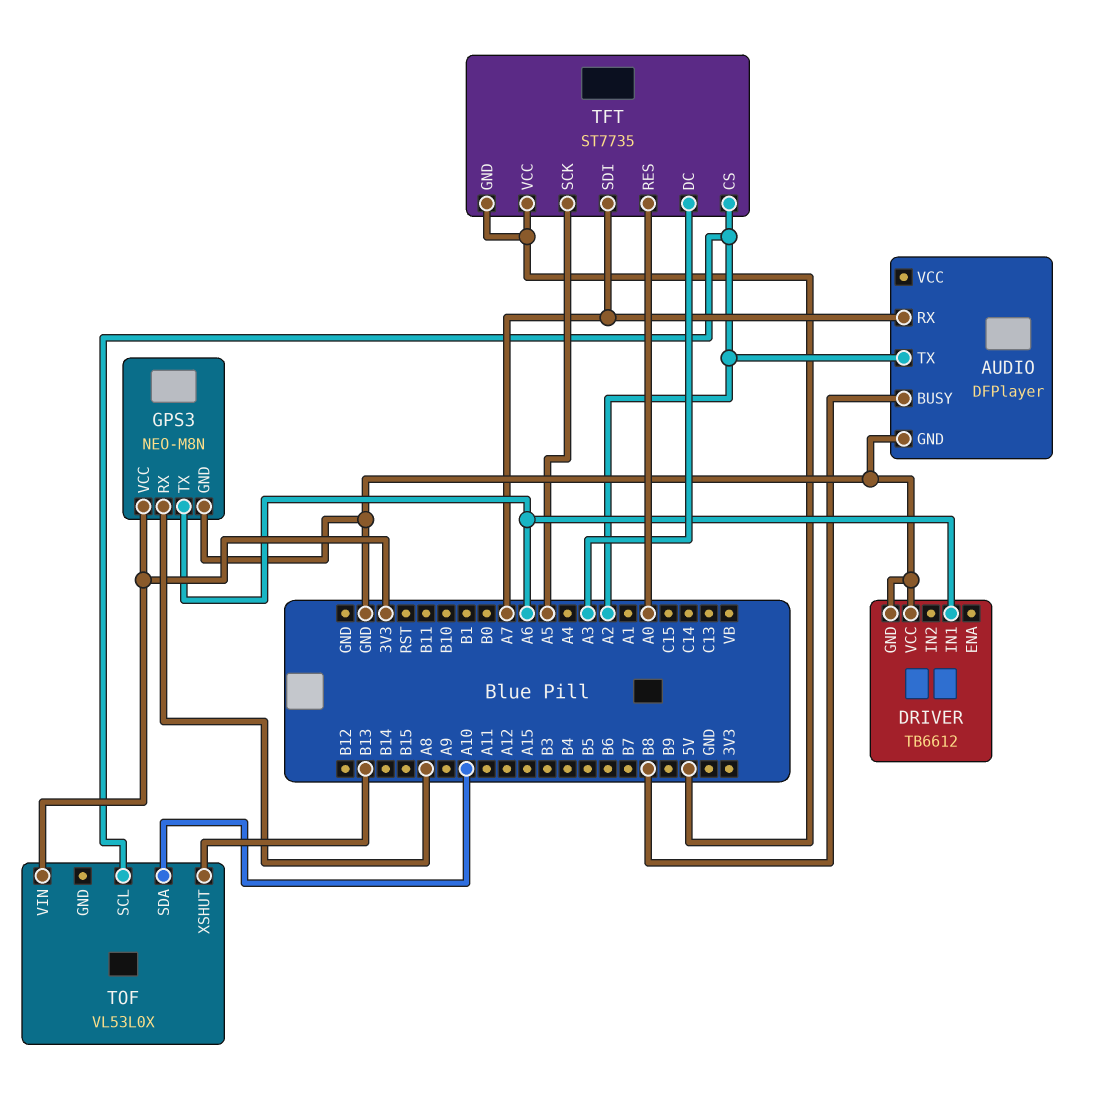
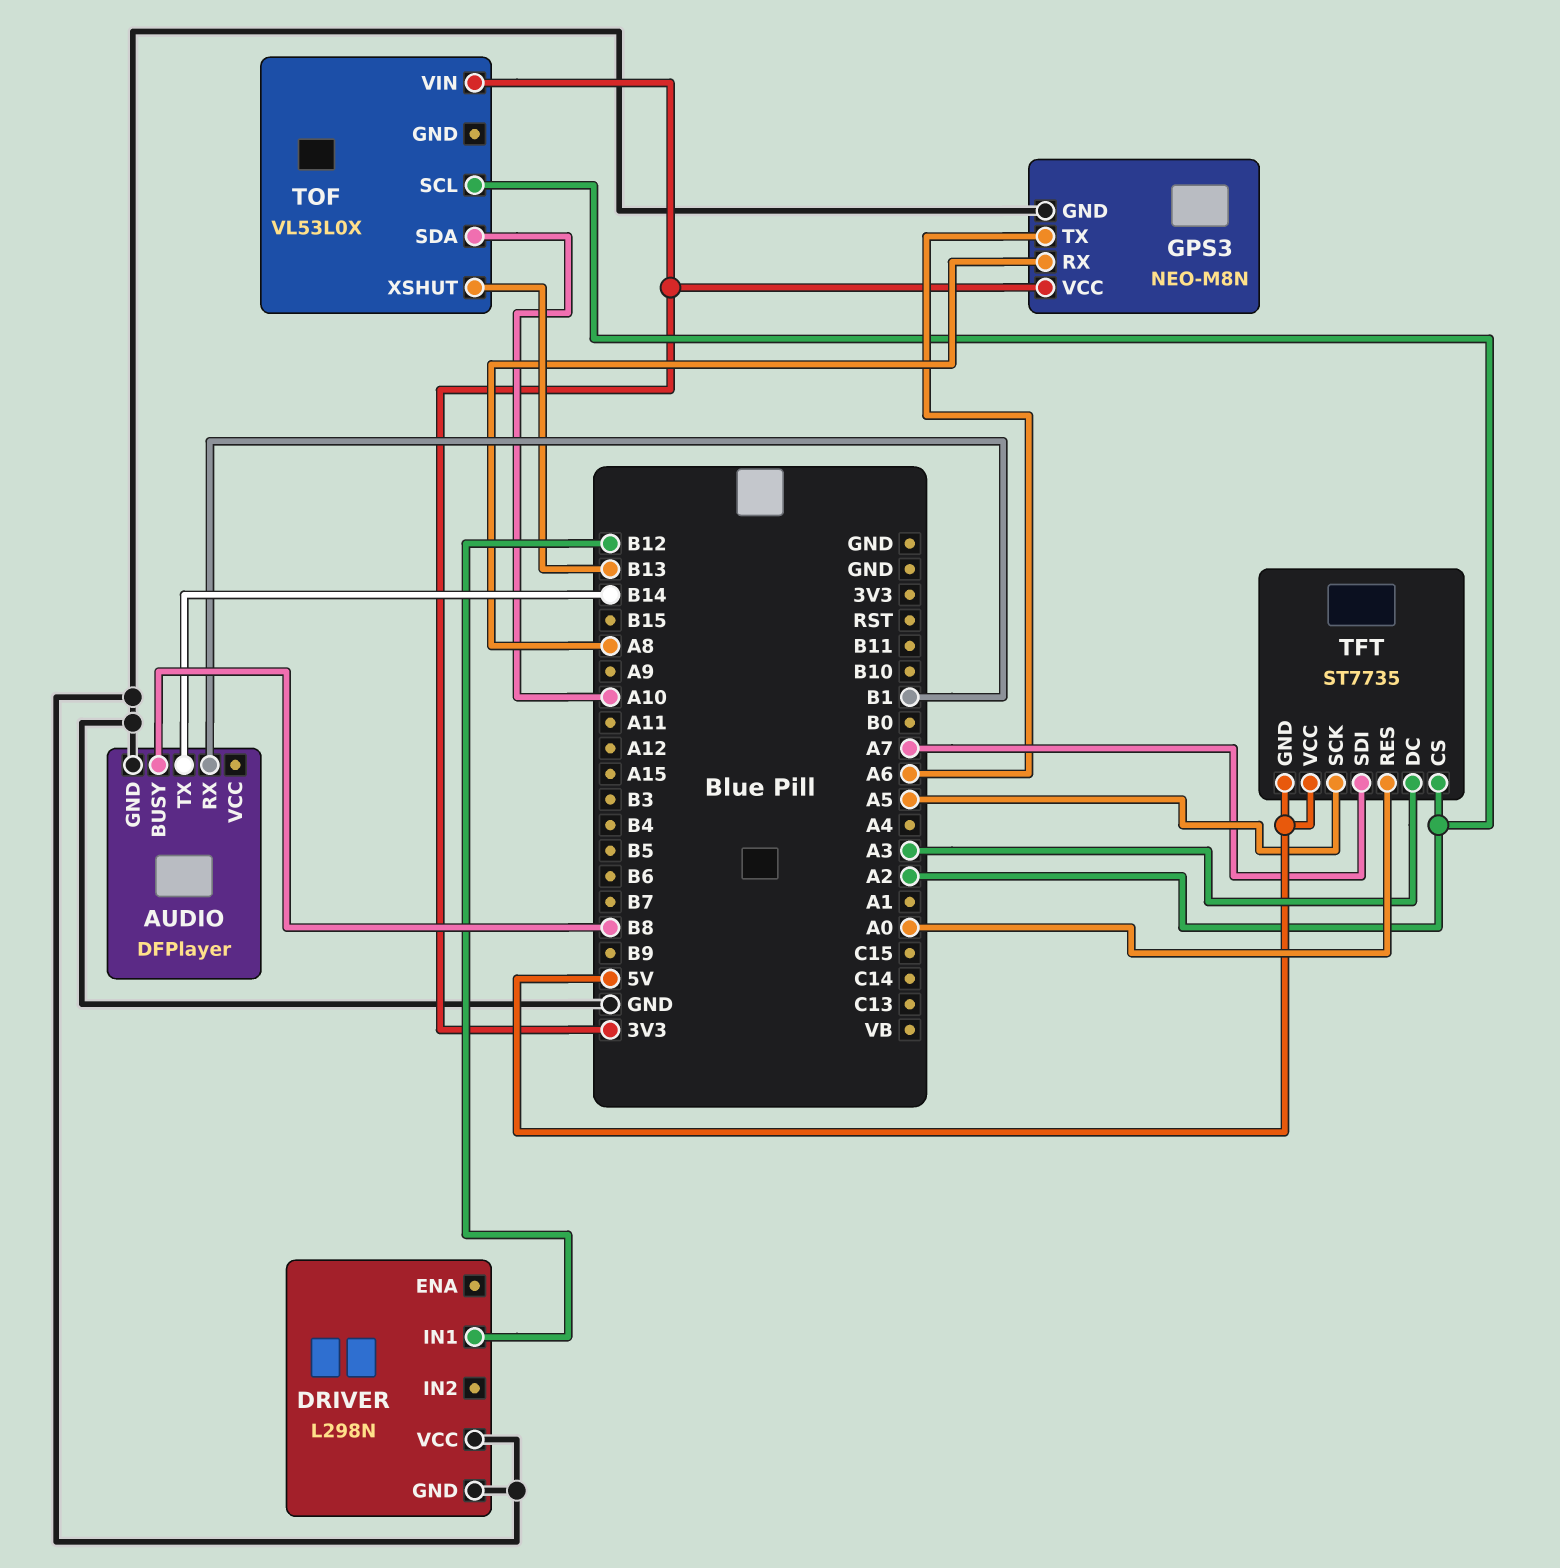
AUDIO pin RX: A7 -> B1
AUDIO pin TX: A2 -> B14
DRIVER: TB6612 -> L298N
DRIVER pin IN1: A6 -> B12

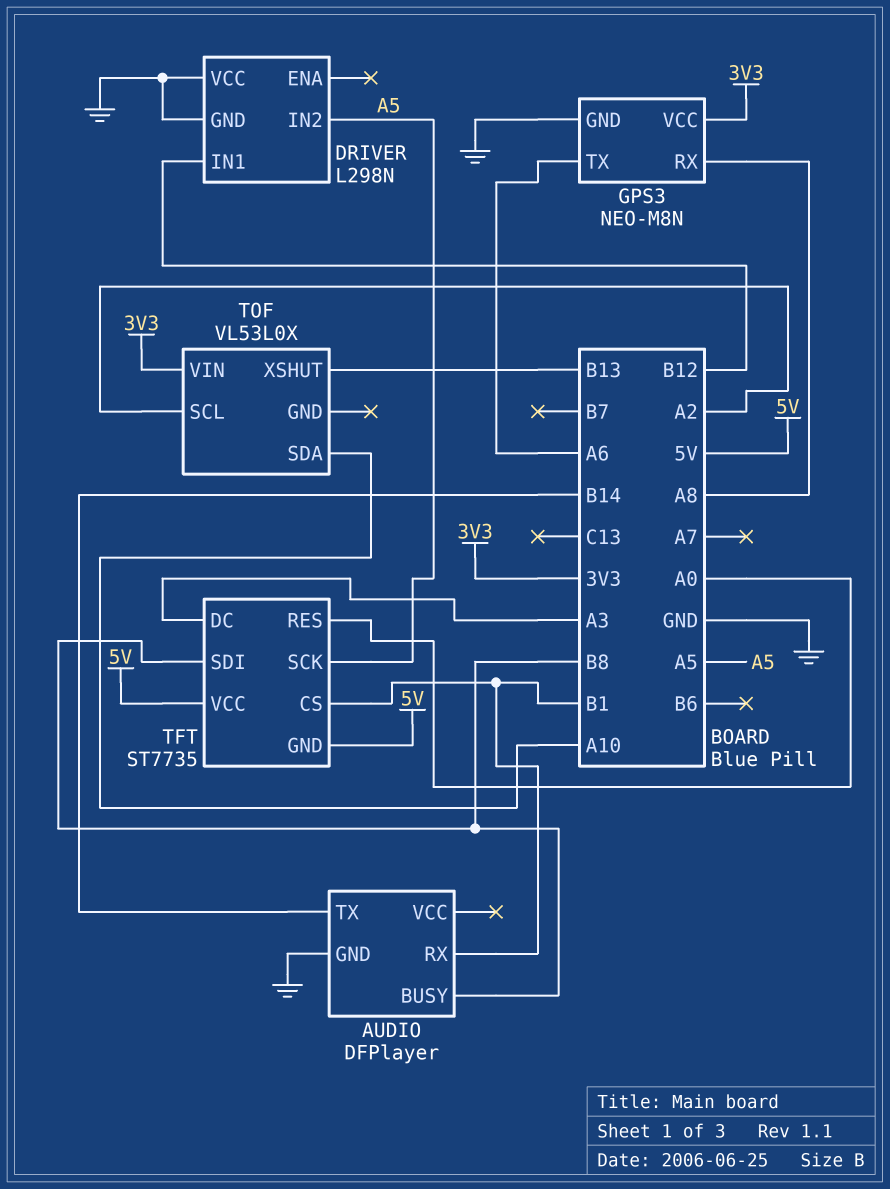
DRIVER pin IN2: none -> A5
TFT pin CS: A2 -> B1
TFT pin SDI: A7 -> B8

